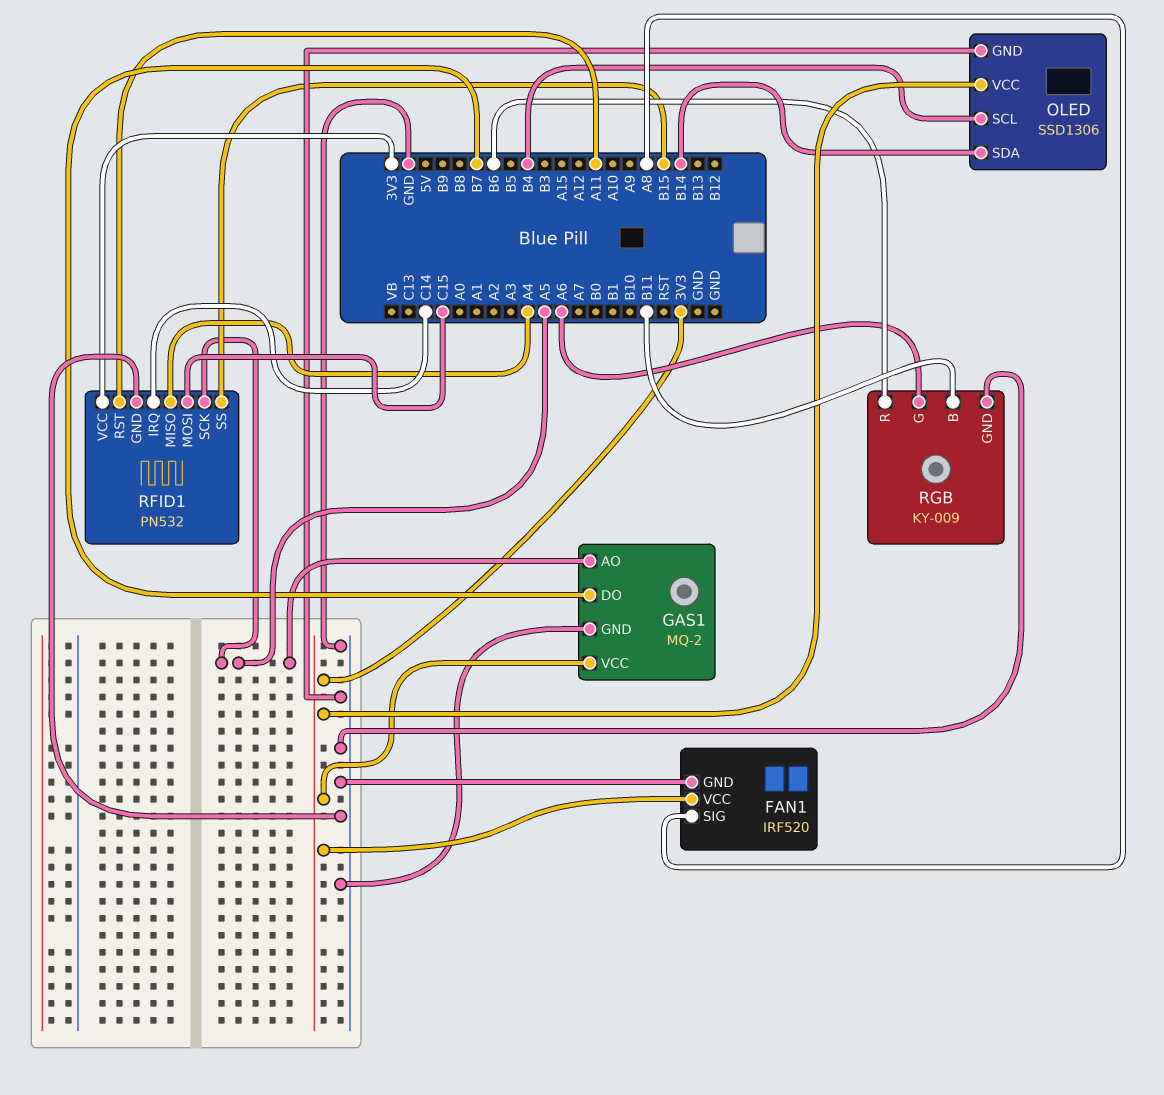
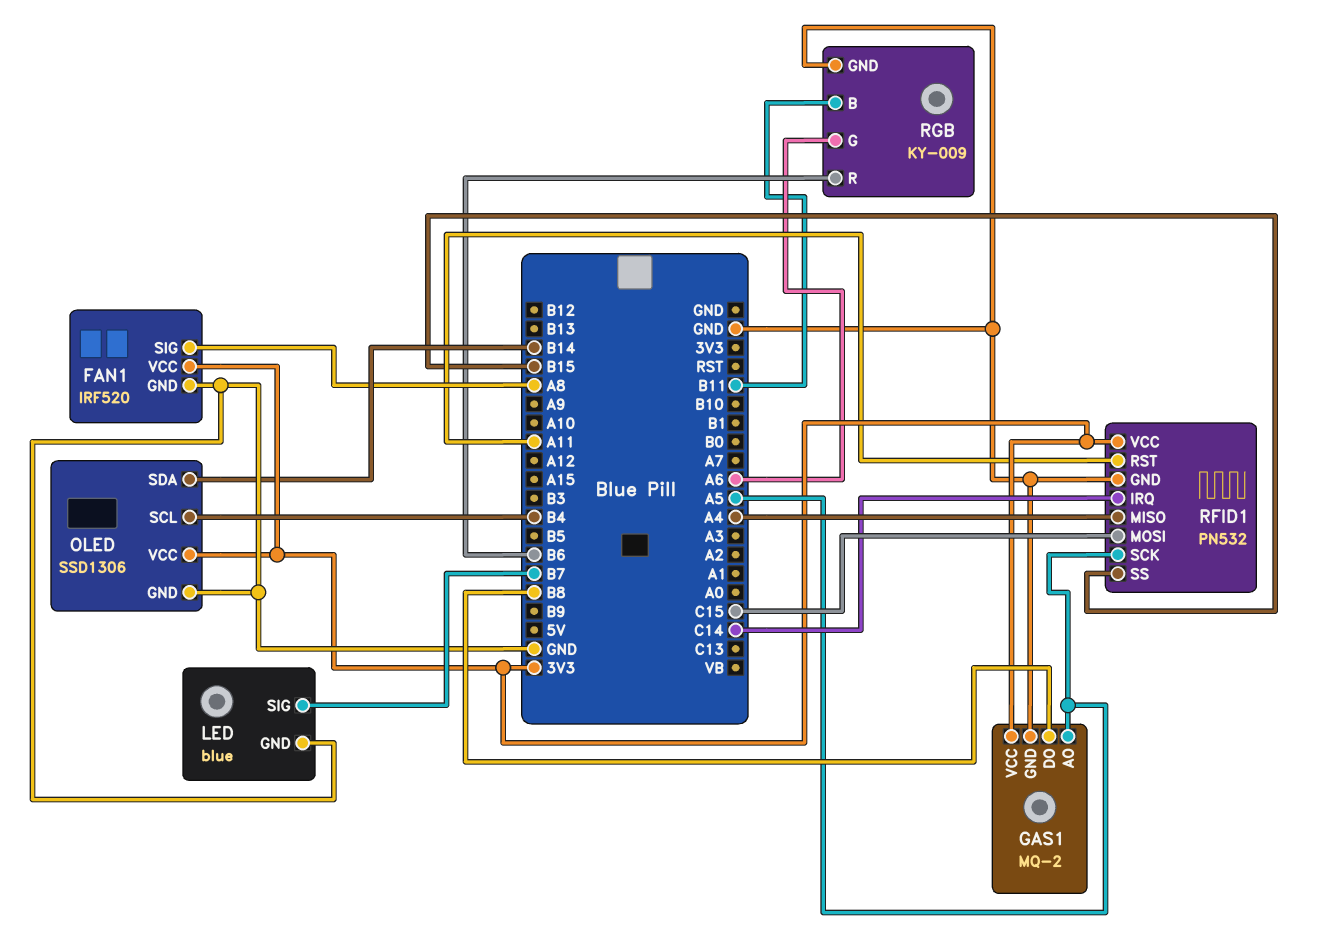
GAS1 pin DO: B7 -> B8
LED: none -> blue
LED pin GND: none -> GND
LED pin SIG: none -> B7

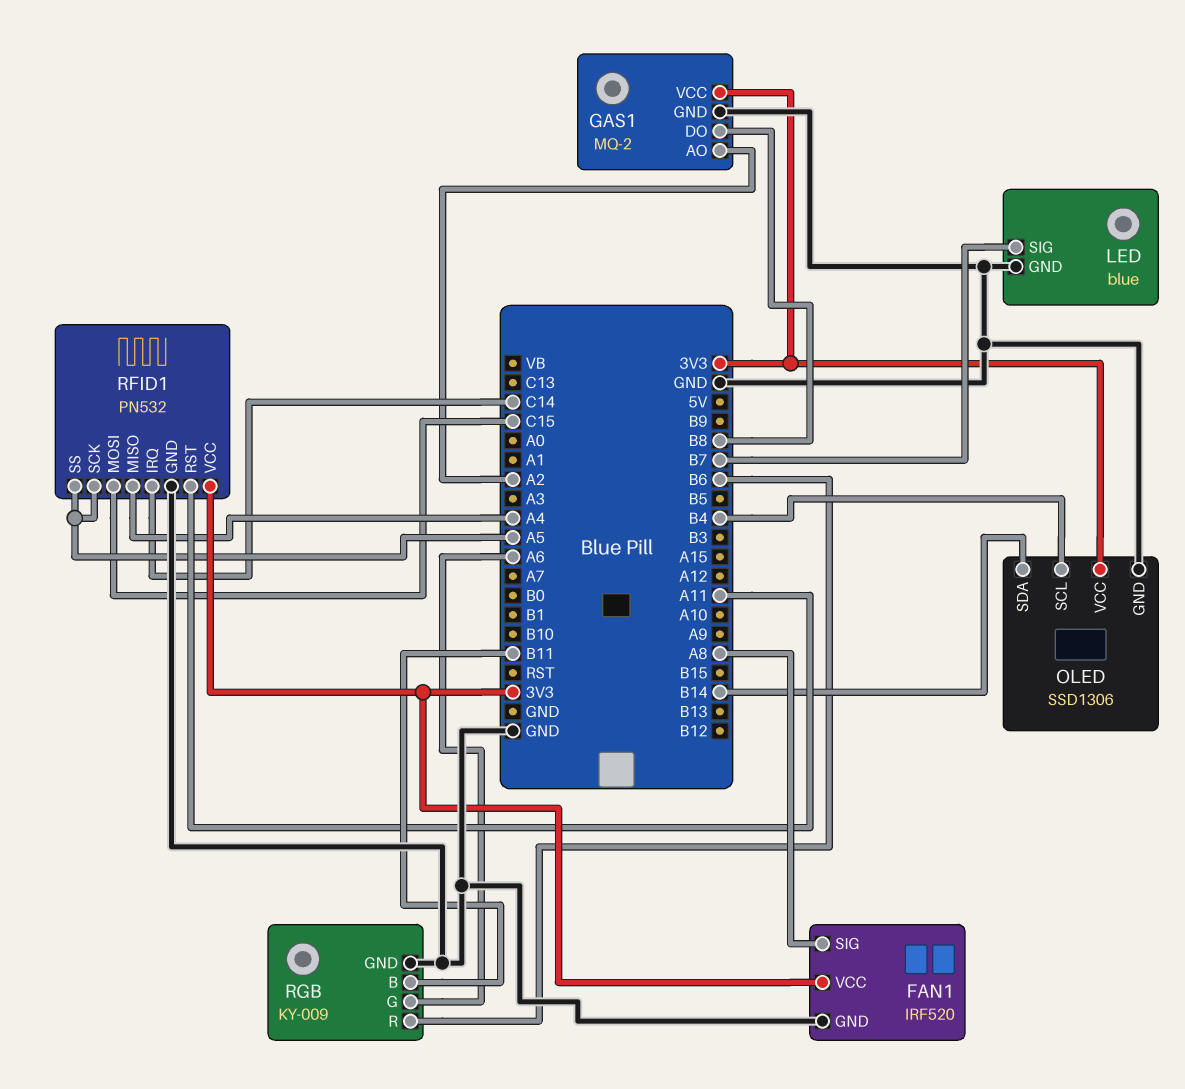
GAS1 pin AO: A5 -> A2
RFID1 pin SS: B15 -> A5

